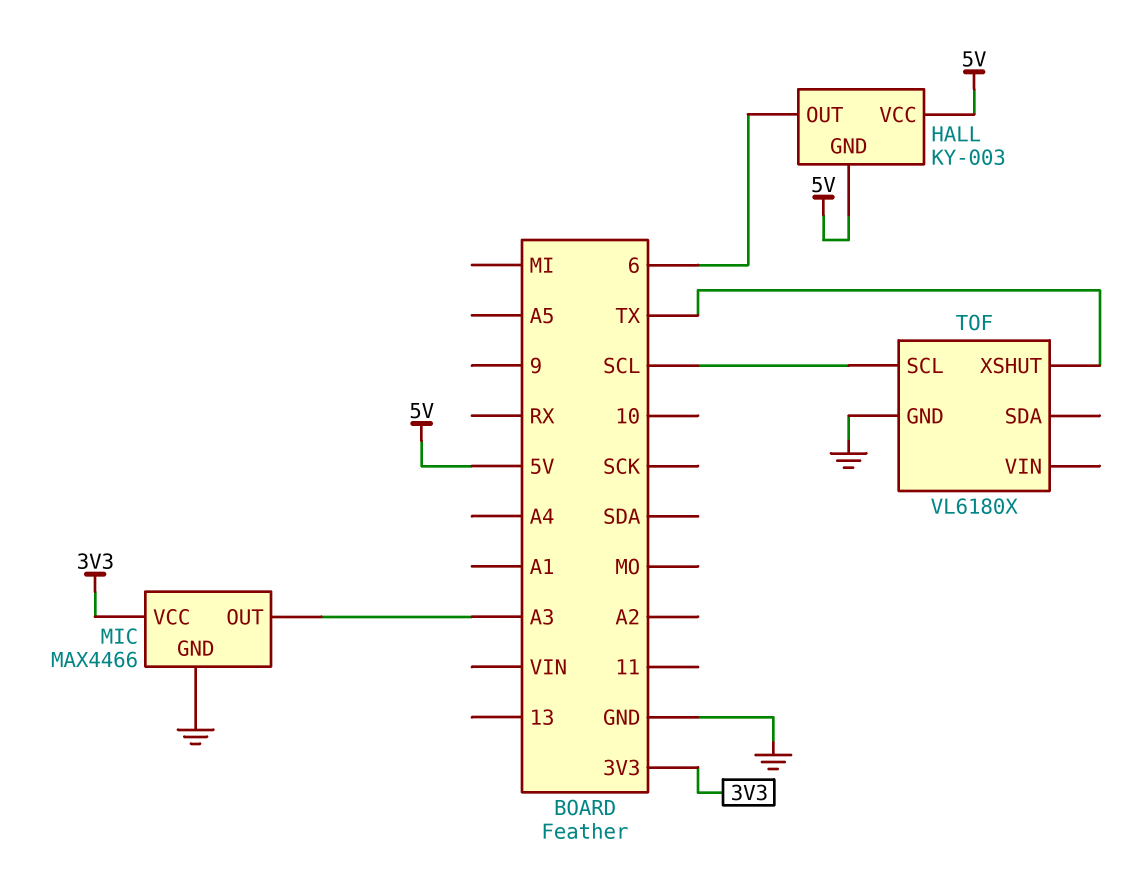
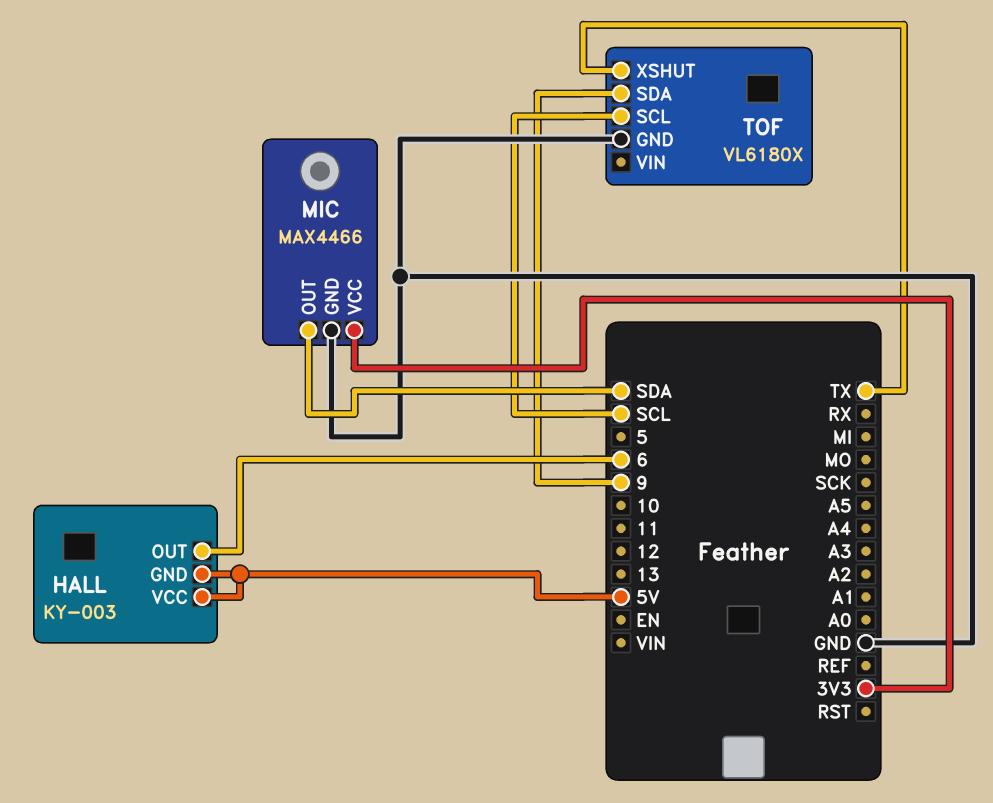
MIC pin OUT: A3 -> SDA
TOF pin SDA: none -> 9

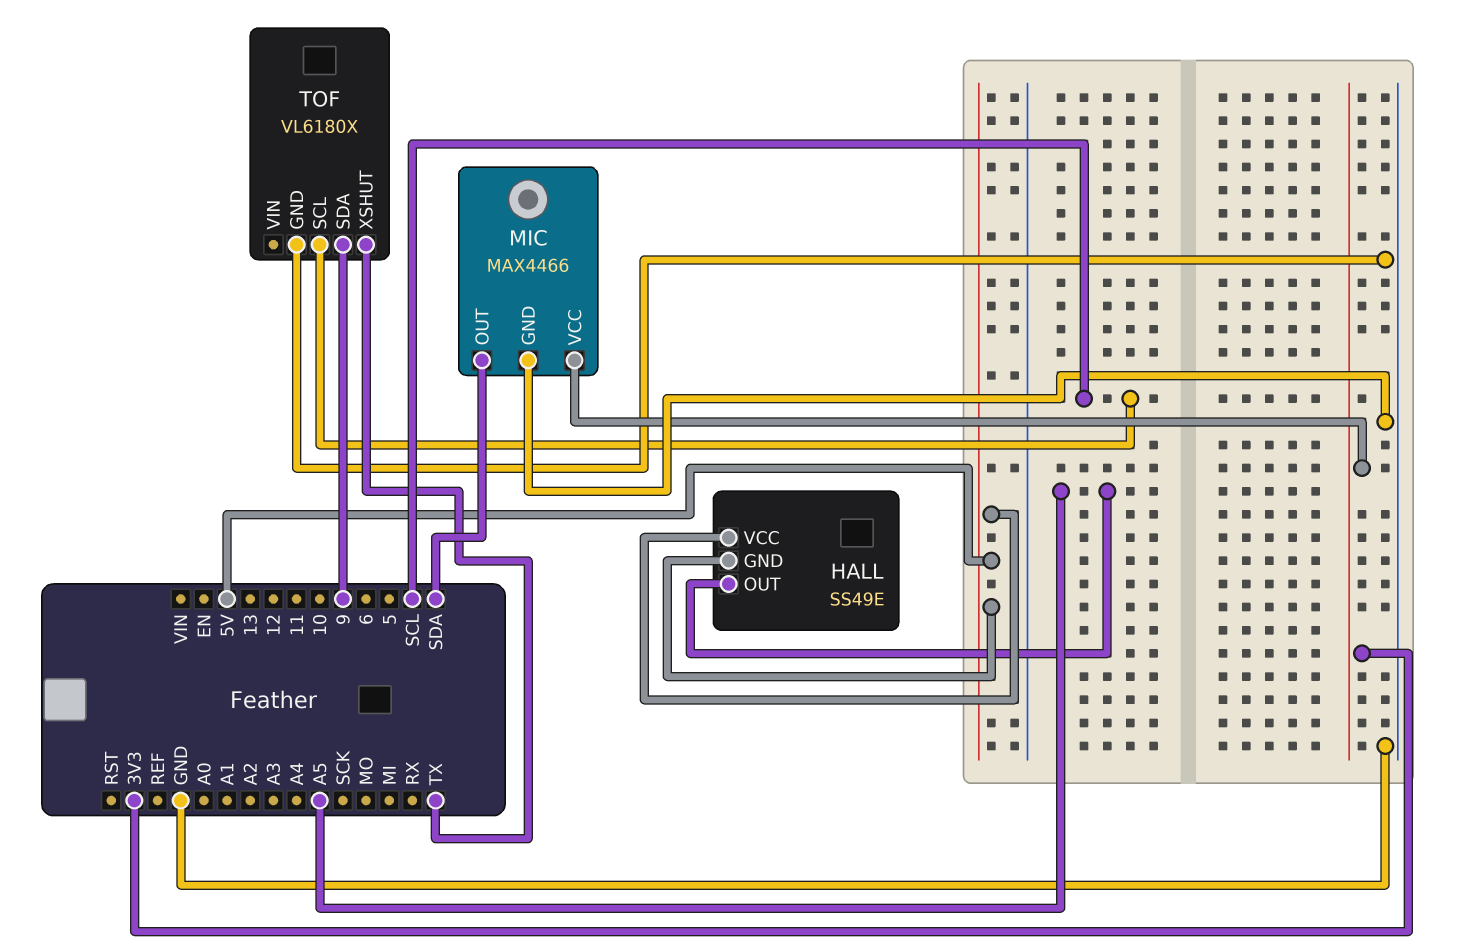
HALL: KY-003 -> SS49E
HALL pin OUT: 6 -> A5

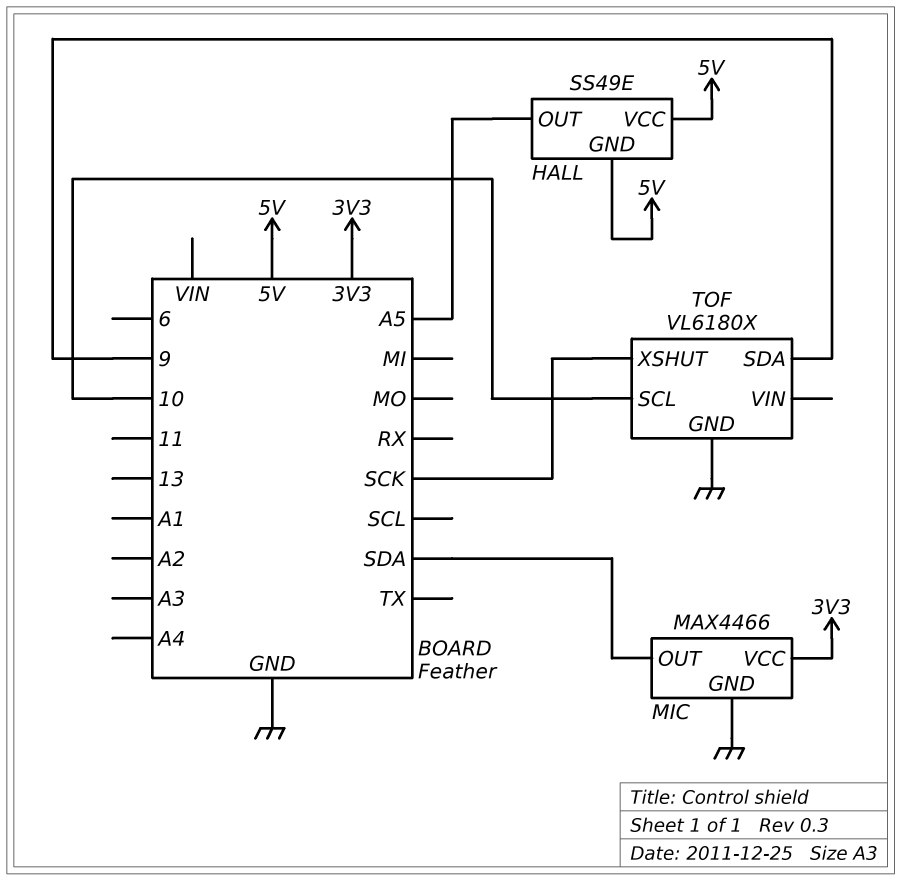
TOF pin SCL: SCL -> 10
TOF pin XSHUT: TX -> SCK

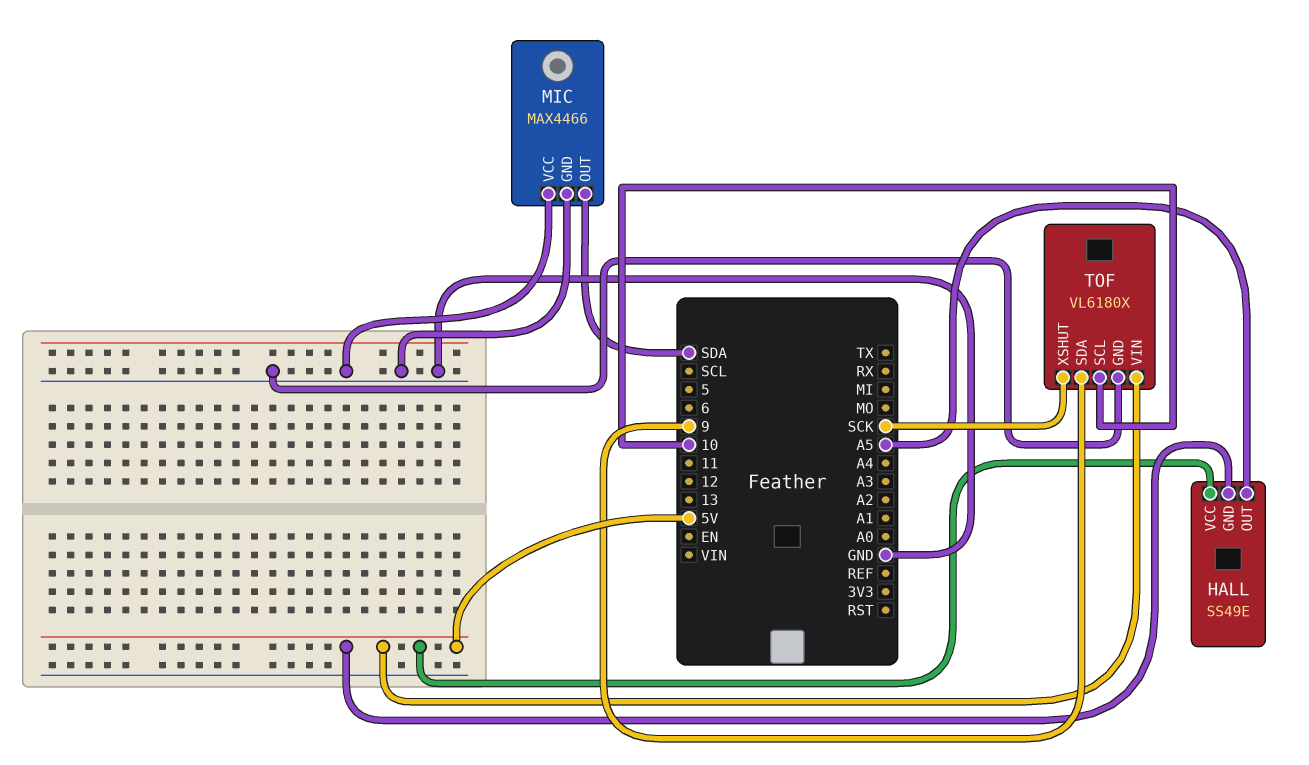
MIC pin VCC: 3V3 -> GND
TOF pin VIN: none -> 5V

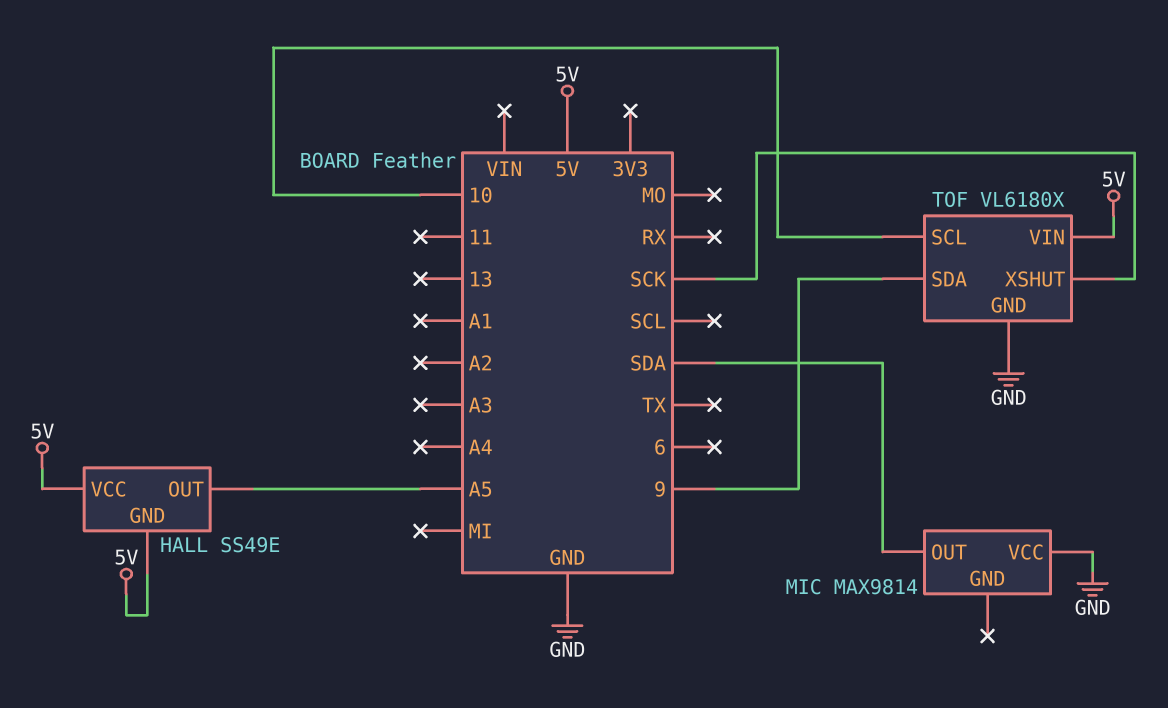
MIC: MAX4466 -> MAX9814
MIC pin GND: GND -> none

